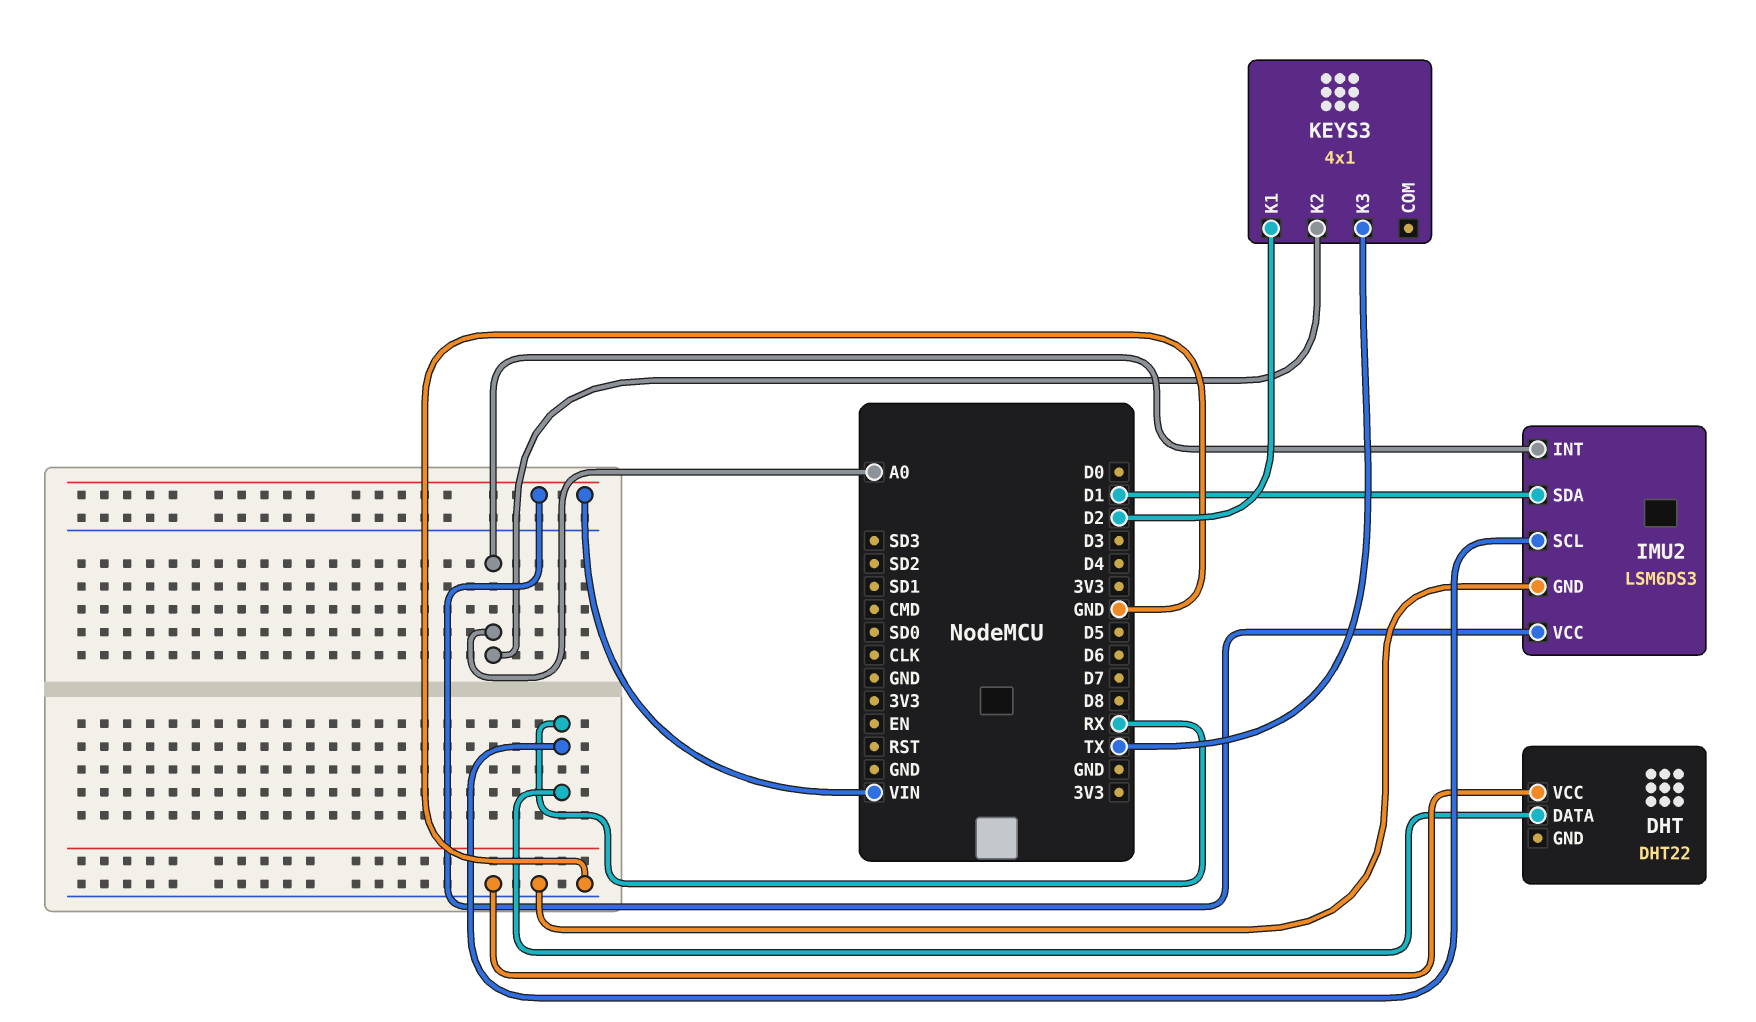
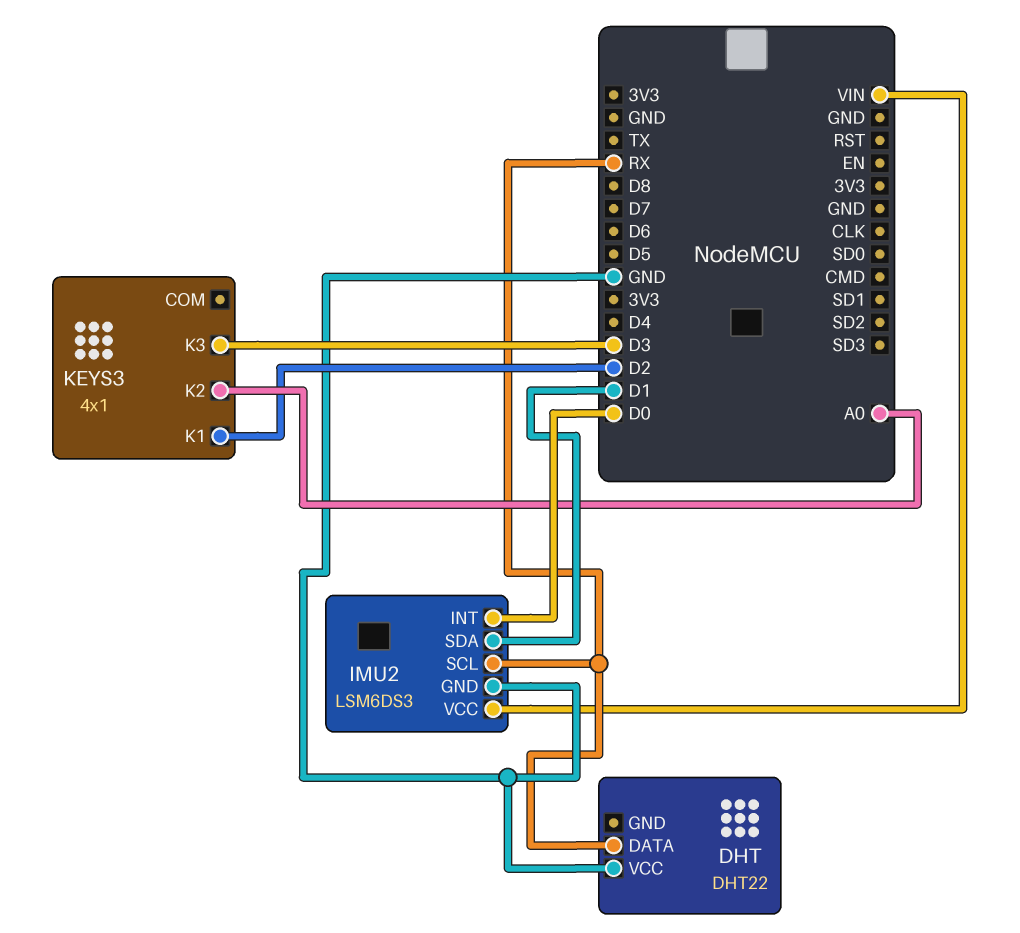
IMU2 pin INT: A0 -> D0
KEYS3 pin K3: TX -> D3

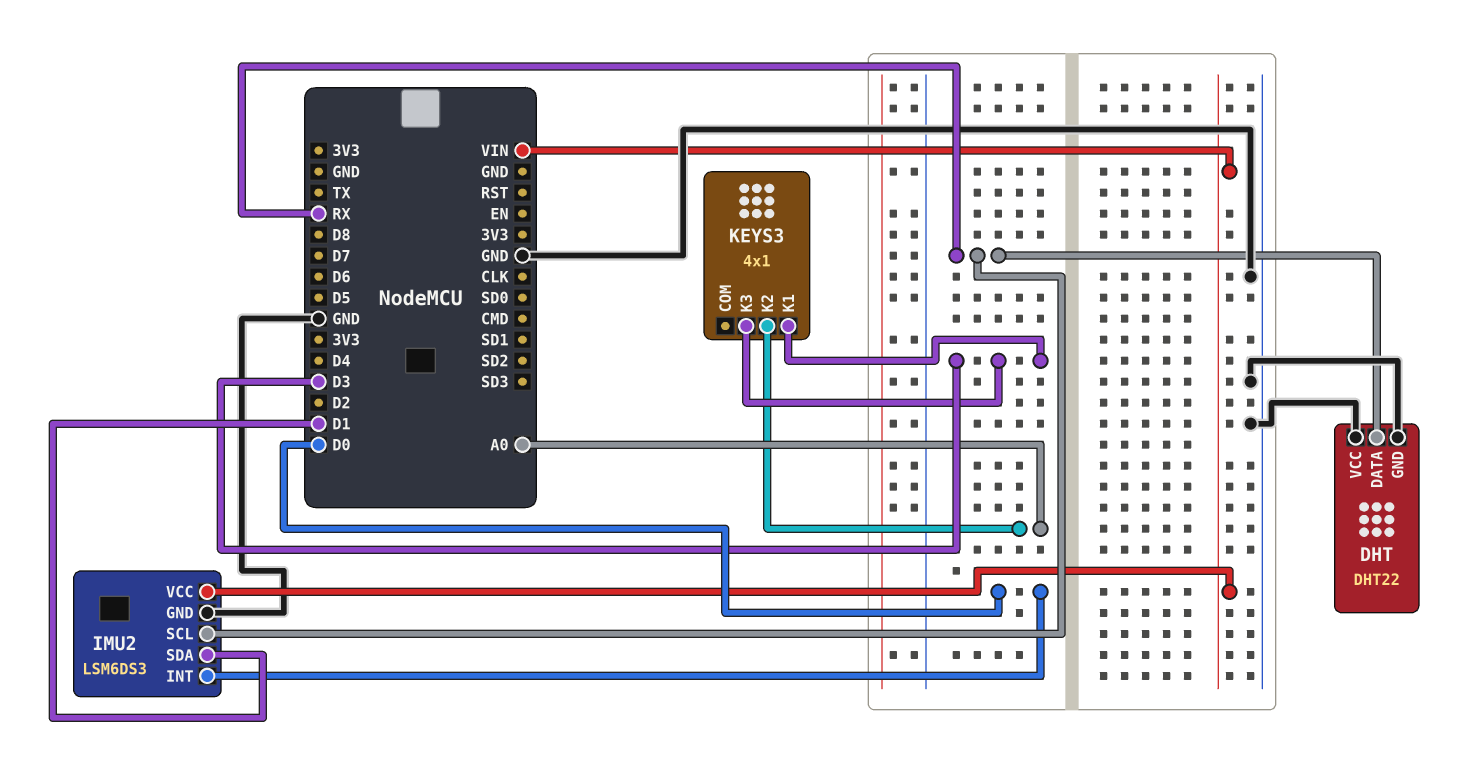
DHT pin GND: none -> GND
KEYS3 pin K1: D2 -> D3

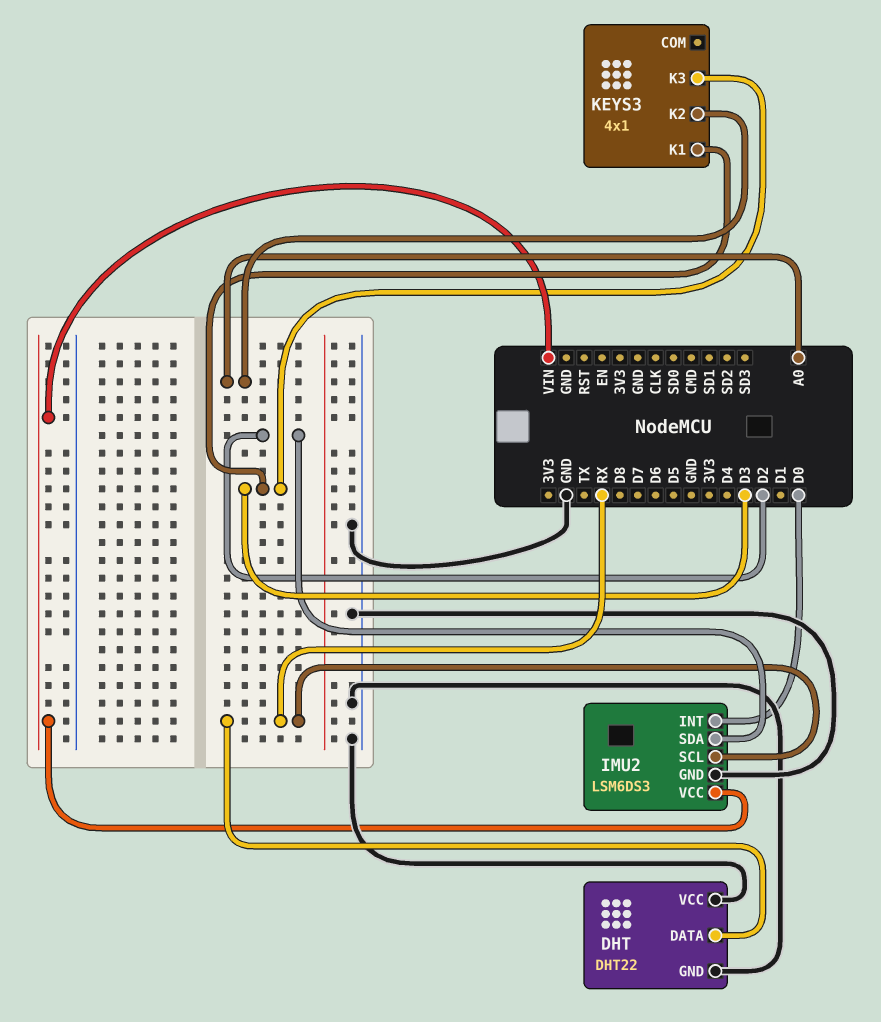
IMU2 pin SDA: D1 -> D2

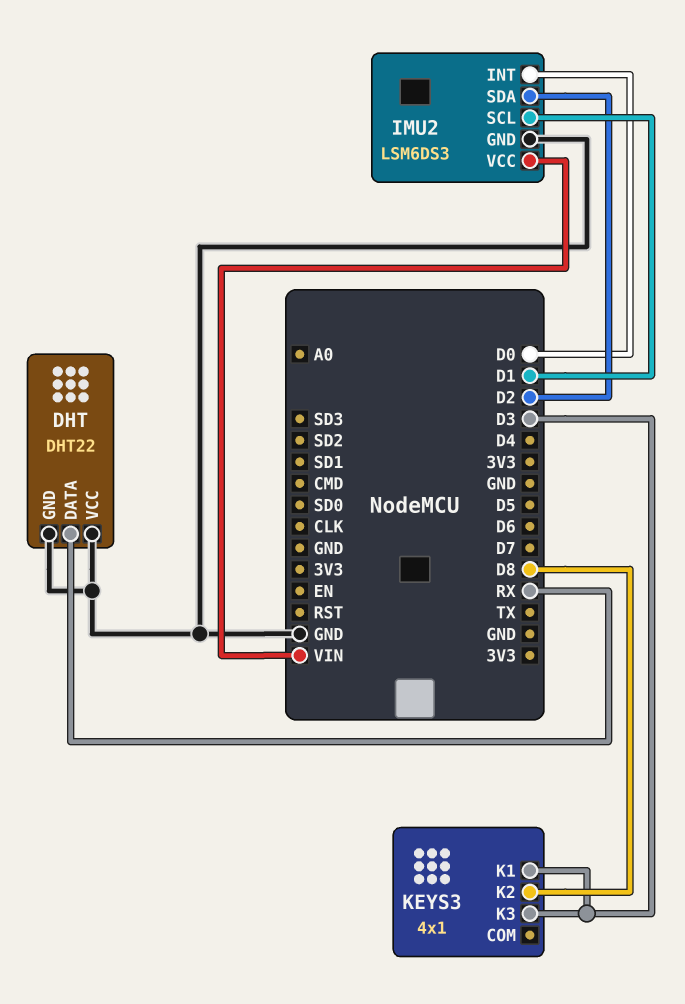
IMU2 pin SCL: RX -> D1
KEYS3 pin K2: A0 -> D8

